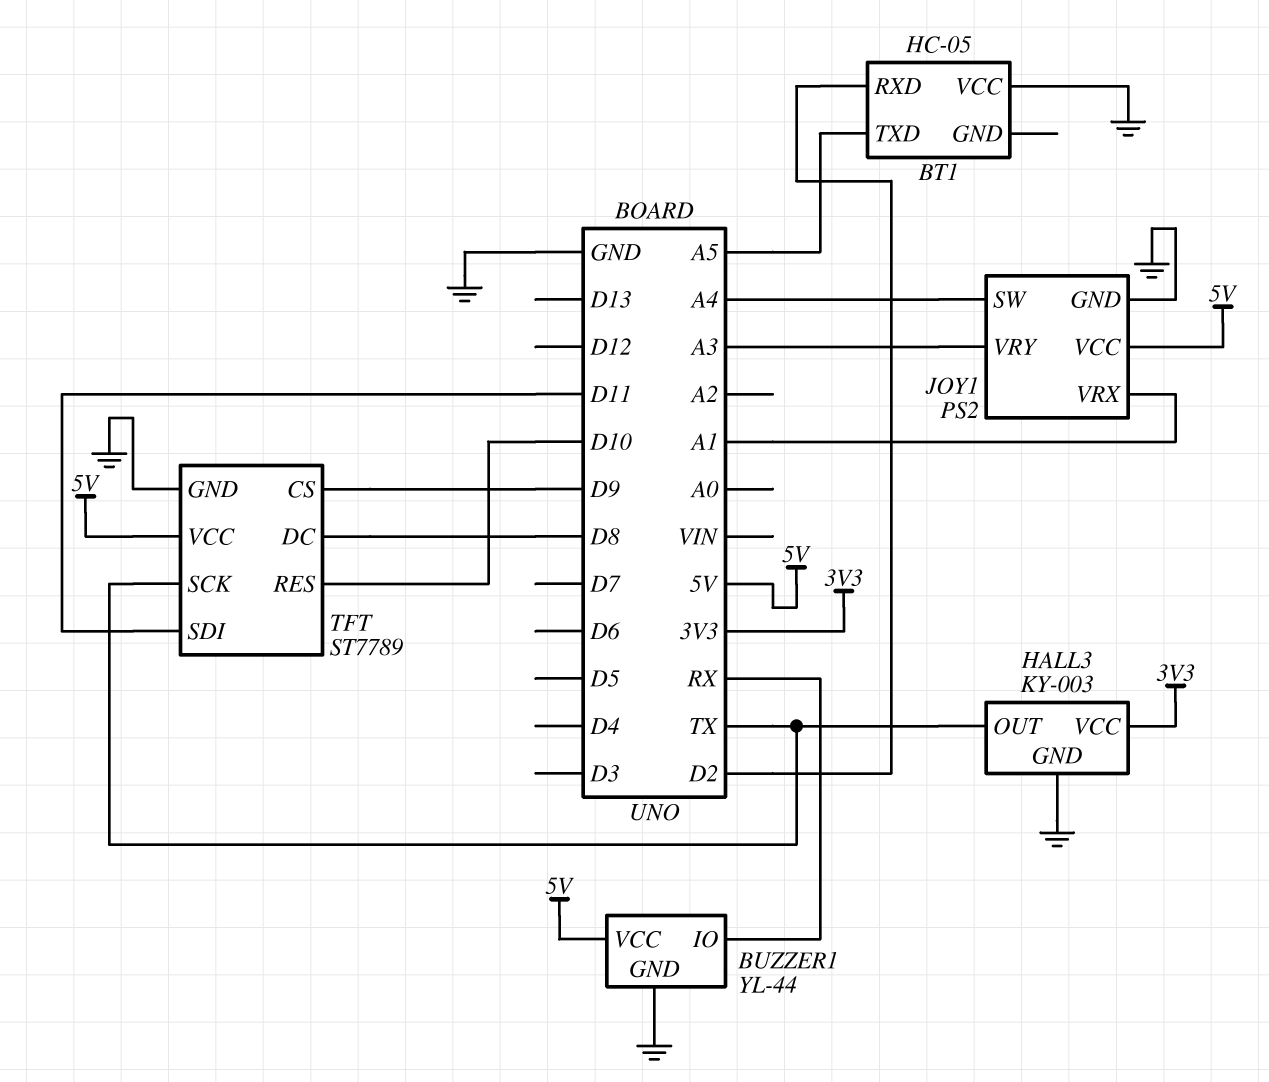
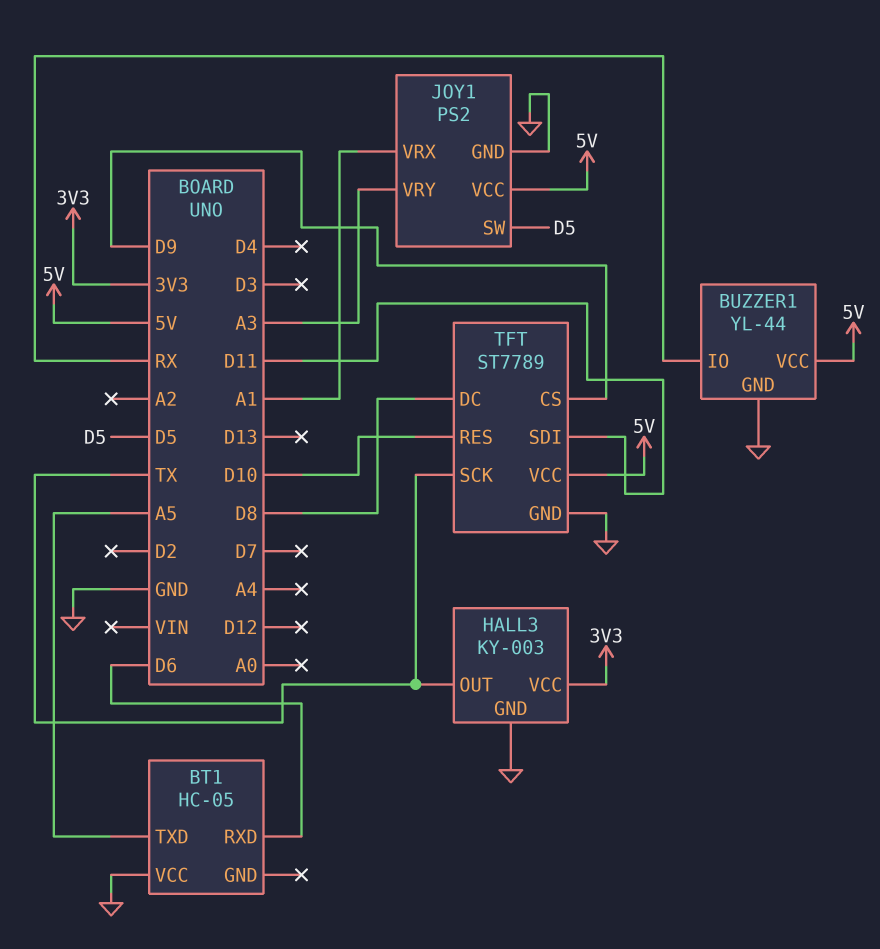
BT1 pin RXD: D2 -> D6
JOY1 pin SW: A4 -> D5

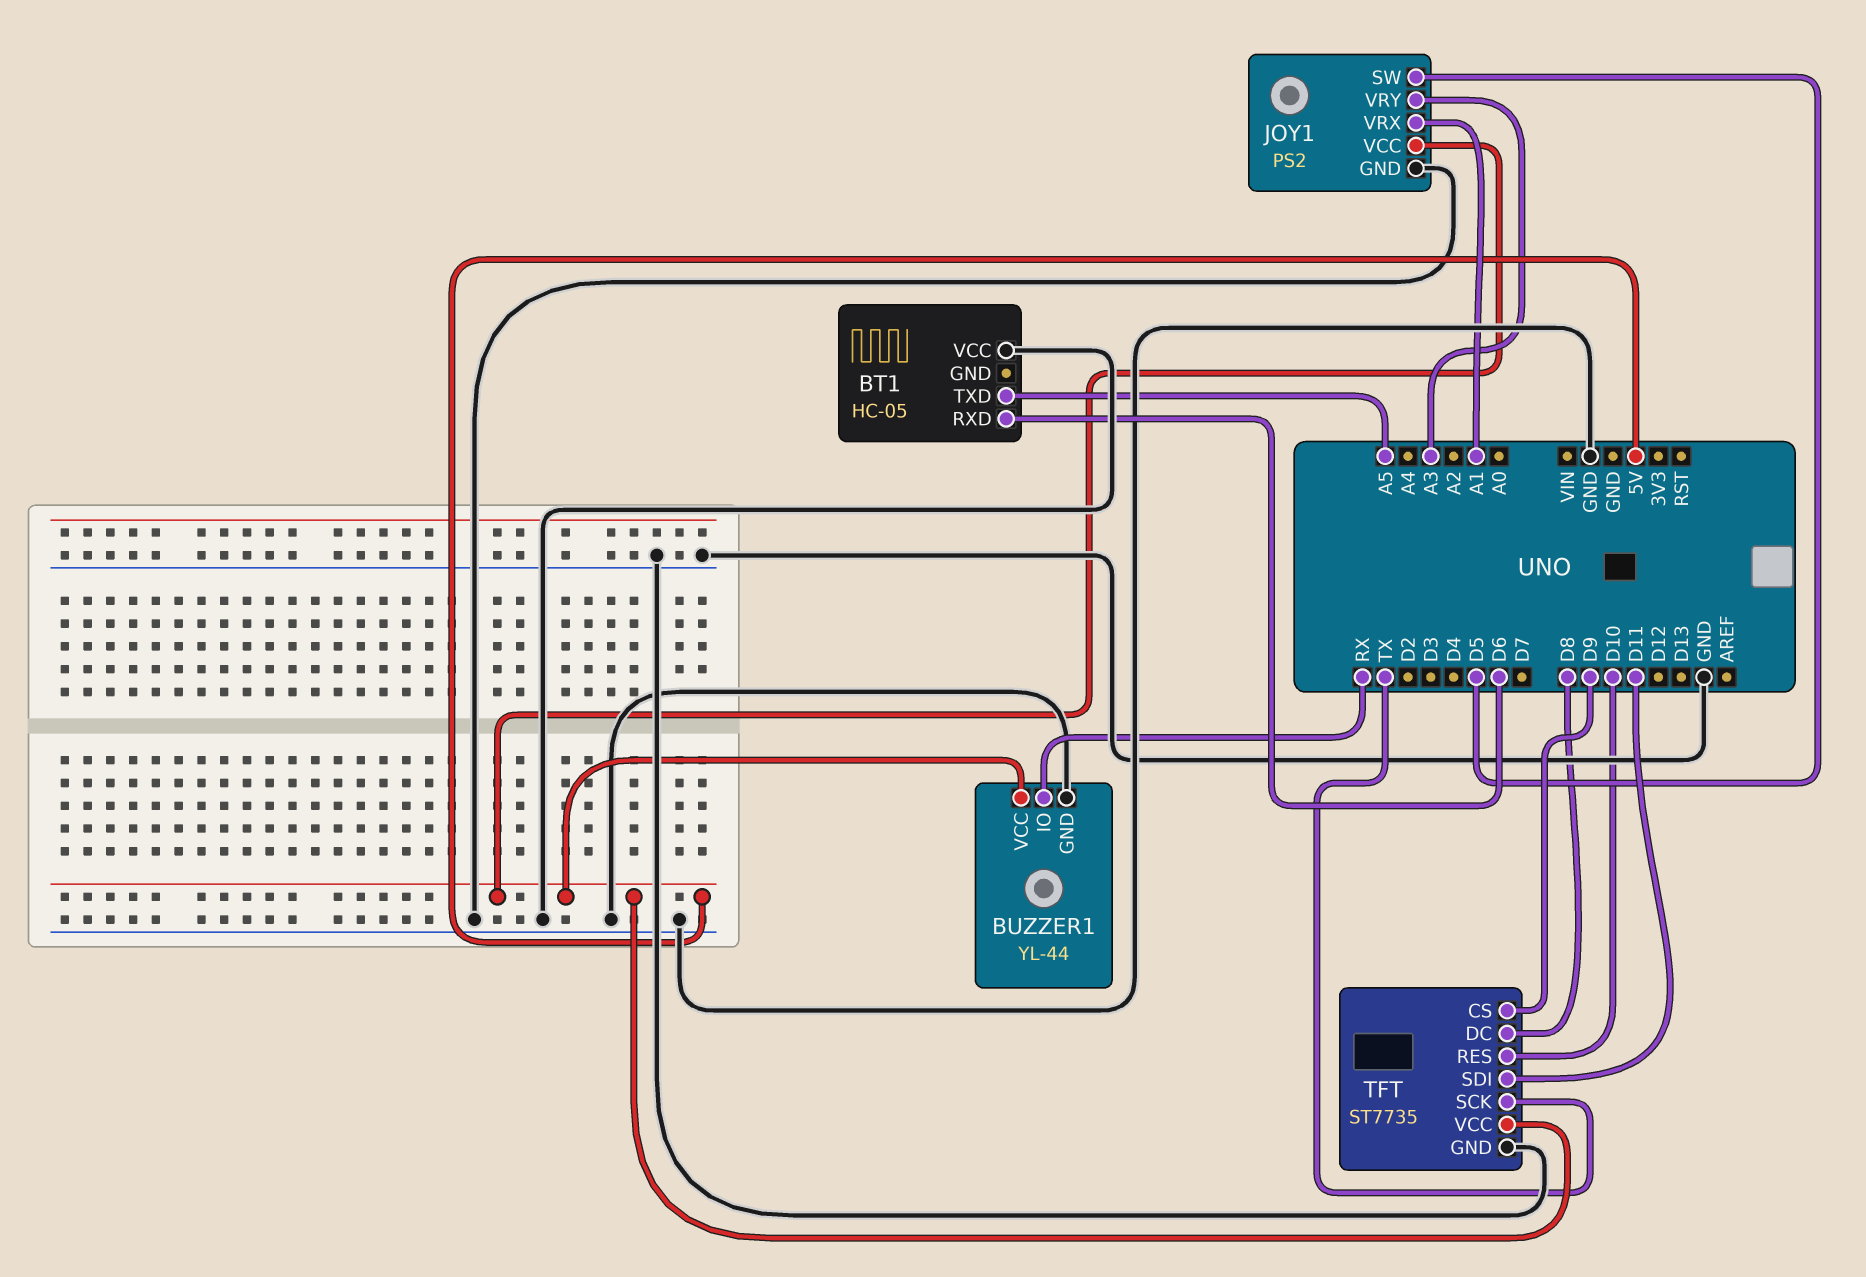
HALL3: KY-003 -> none
HALL3 pin GND: GND -> none
HALL3 pin OUT: TX -> none
HALL3 pin VCC: 3V3 -> none
TFT: ST7789 -> ST7735

